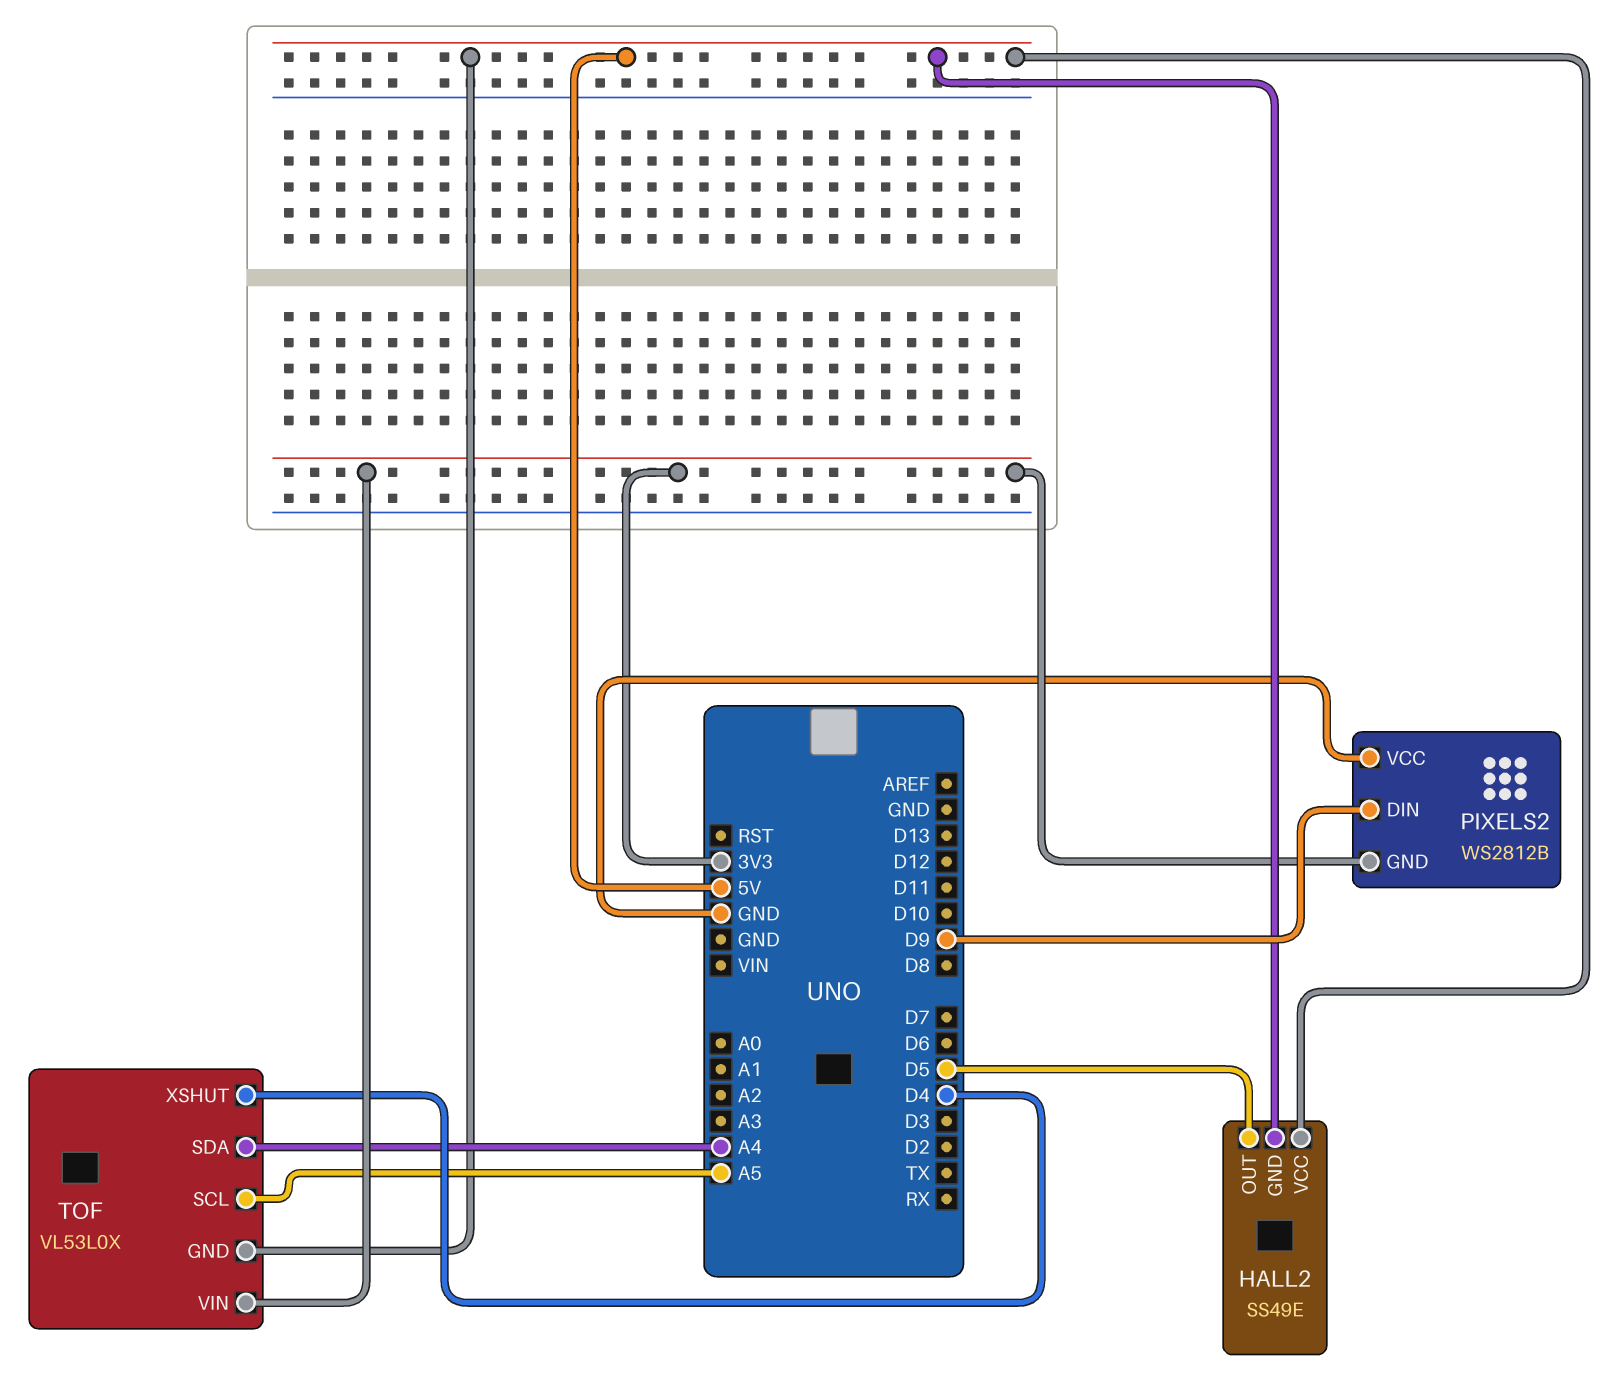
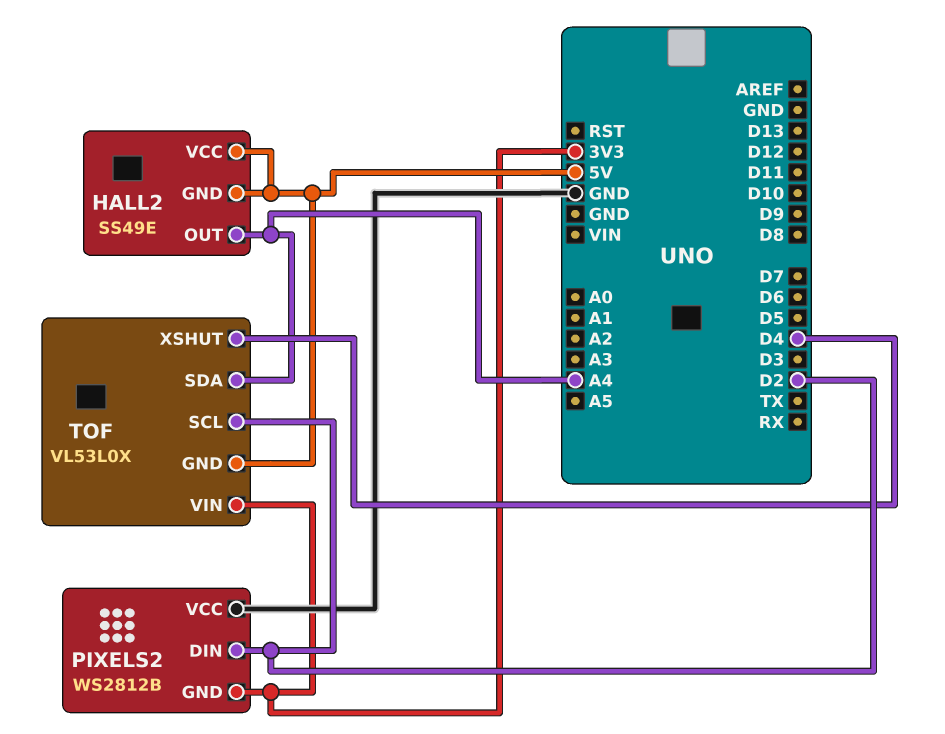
HALL2 pin OUT: D5 -> A4
PIXELS2 pin DIN: D9 -> D2
TOF pin SCL: A5 -> D2

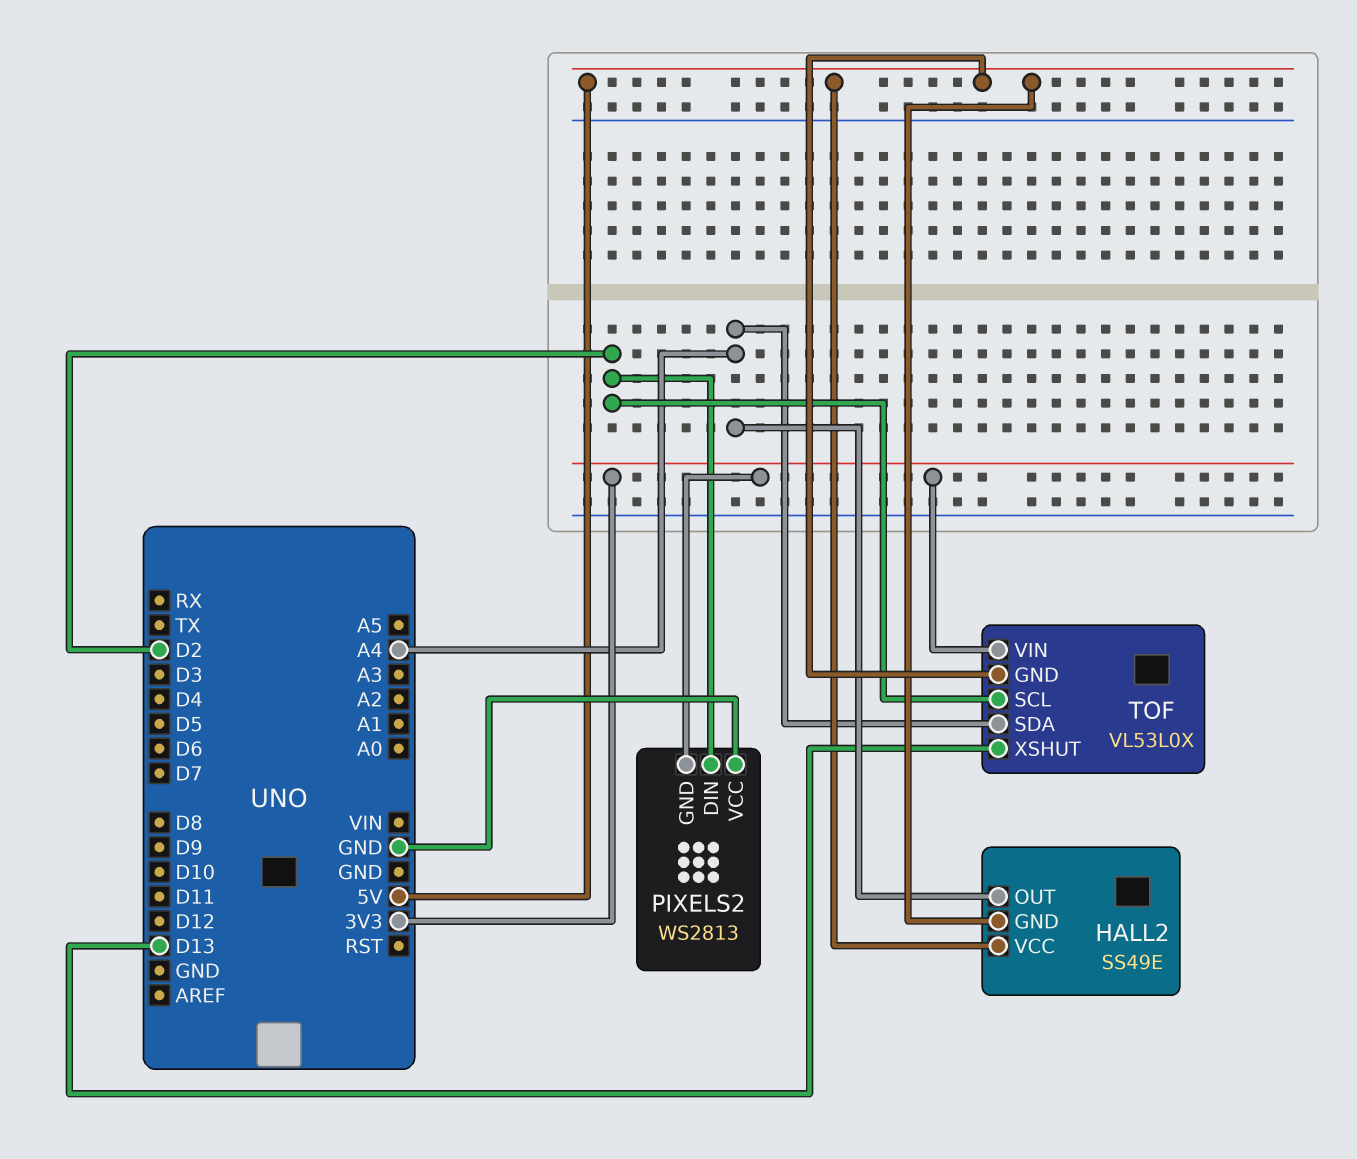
PIXELS2: WS2812B -> WS2813
TOF pin XSHUT: D4 -> D13

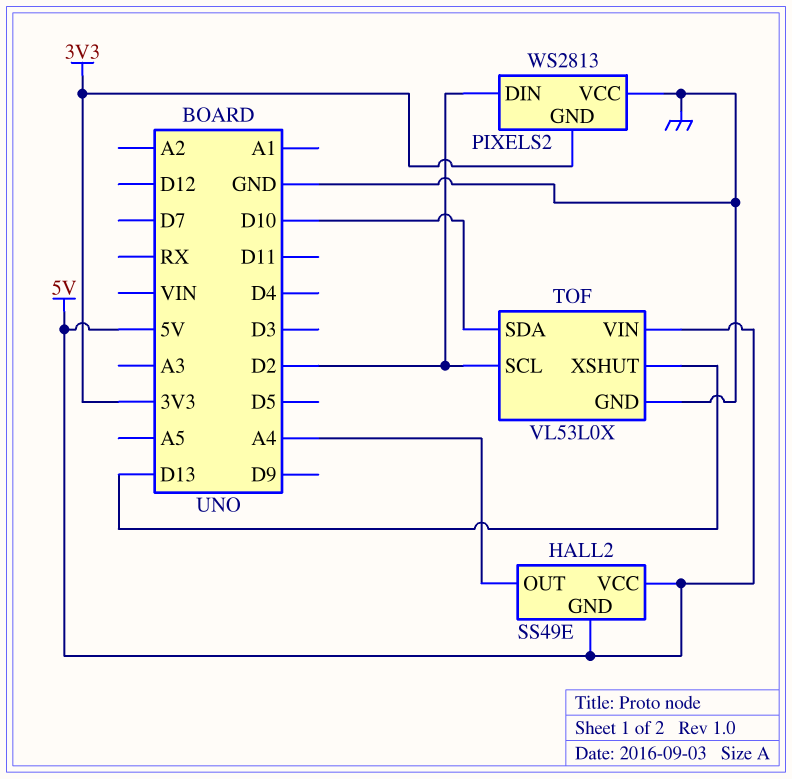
TOF pin GND: 5V -> GND
TOF pin SDA: A4 -> D10
TOF pin VIN: 3V3 -> 5V

